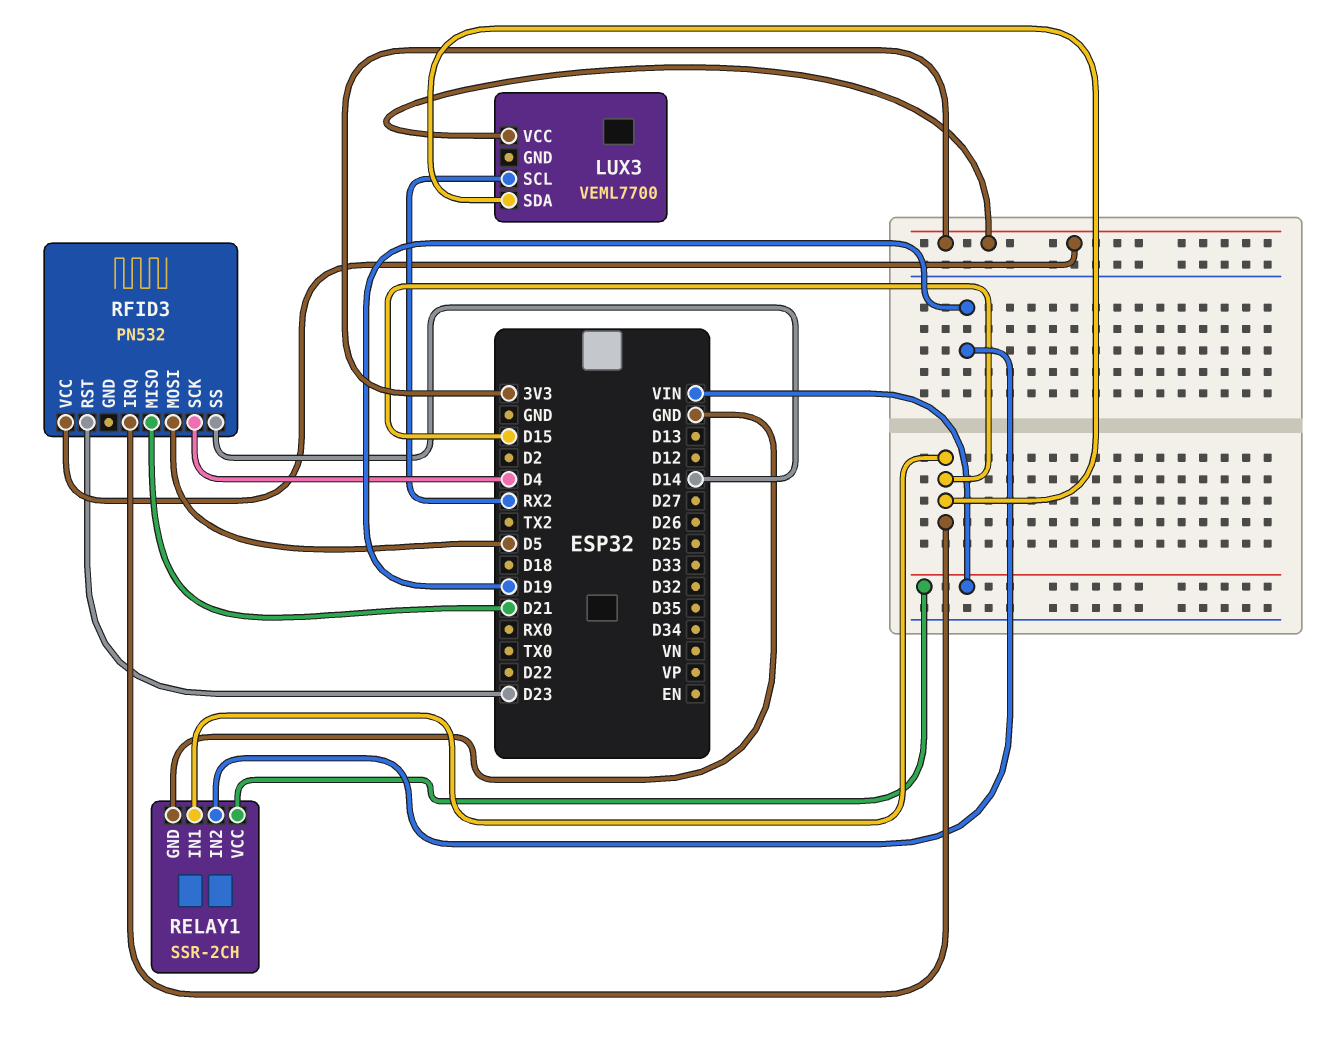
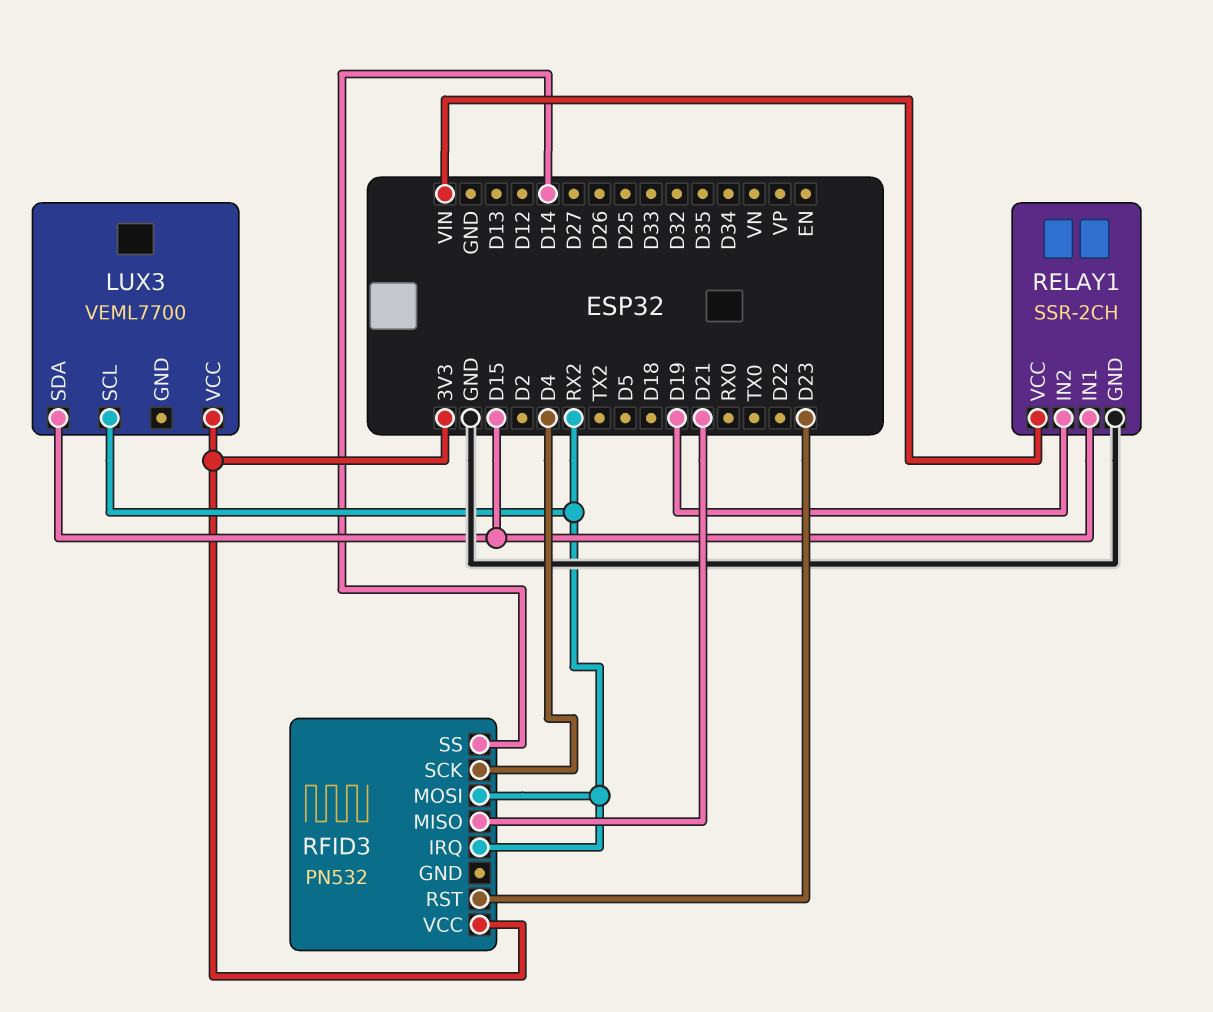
RFID3 pin IRQ: D15 -> RX2
RFID3 pin MOSI: D5 -> RX2

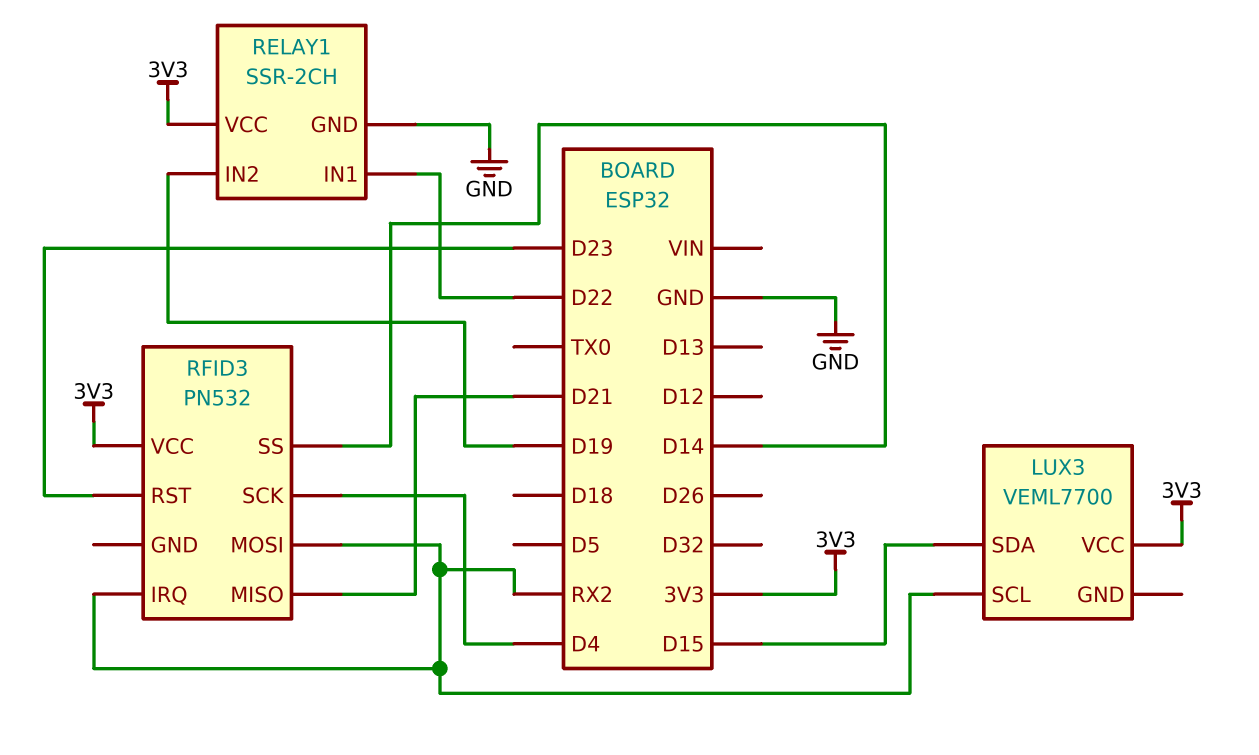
RELAY1 pin IN1: D15 -> D22
RELAY1 pin VCC: VIN -> 3V3

